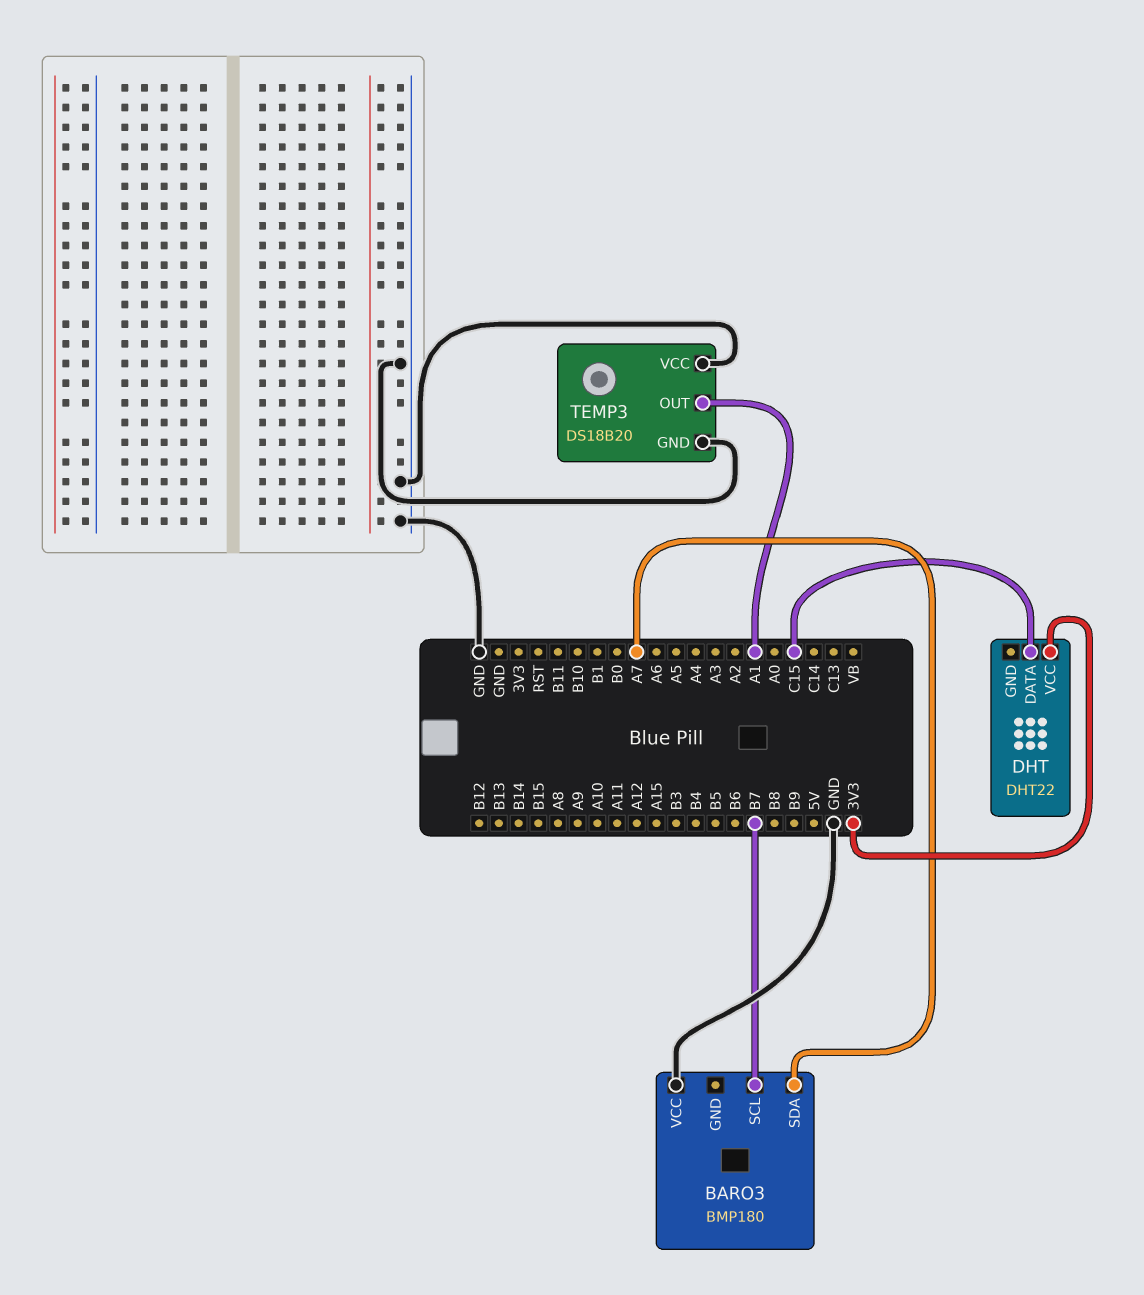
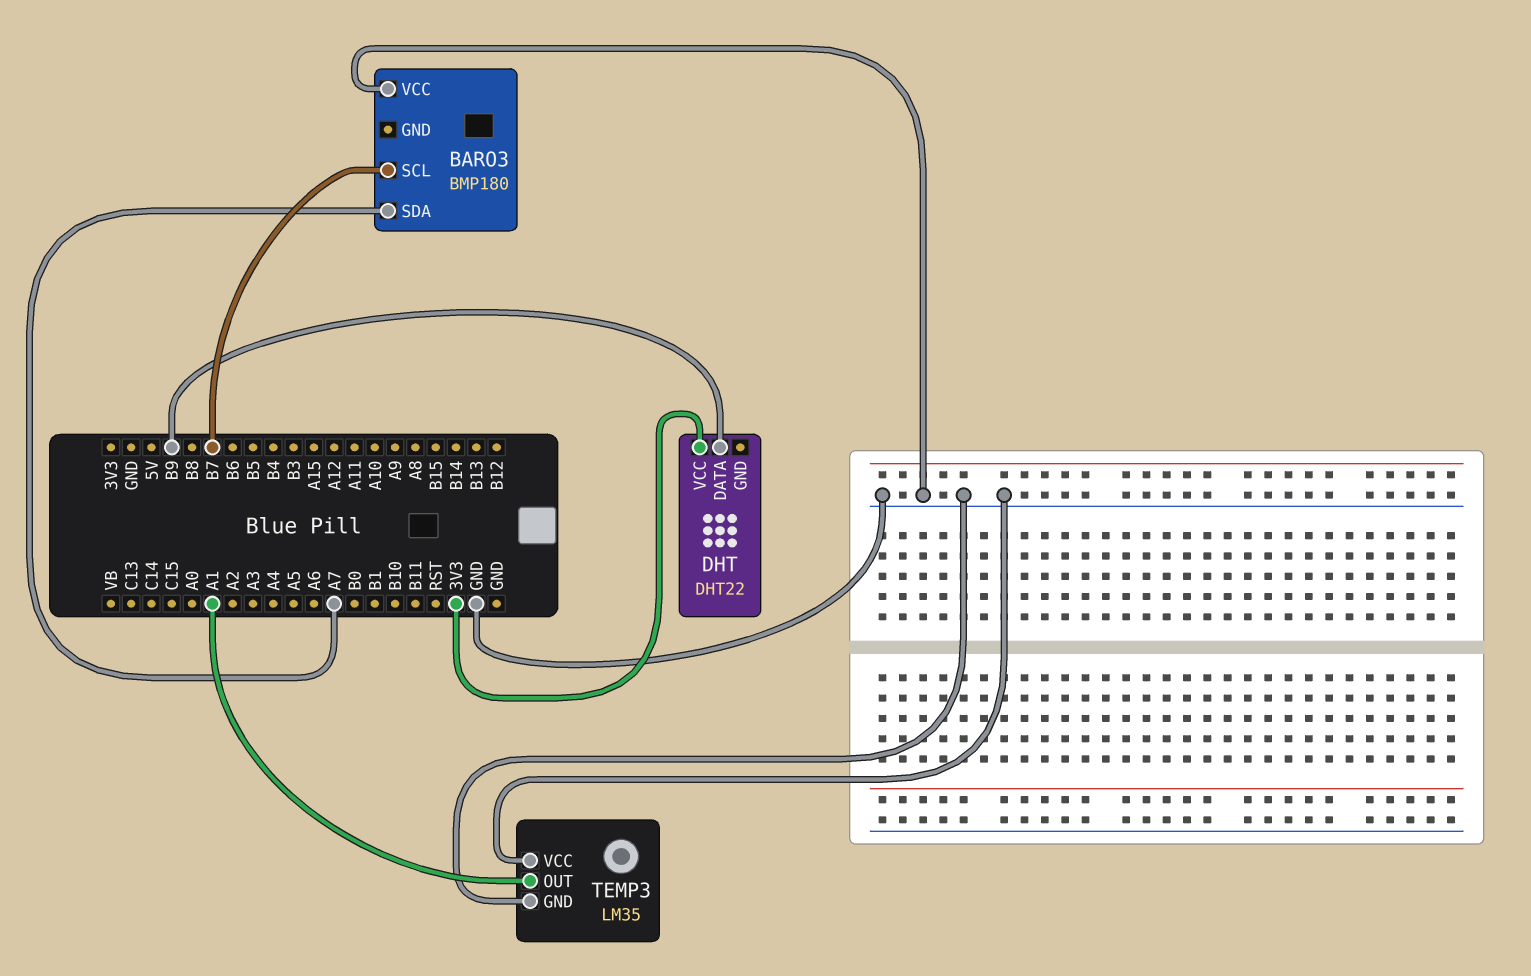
DHT pin DATA: C15 -> B9
TEMP3: DS18B20 -> LM35

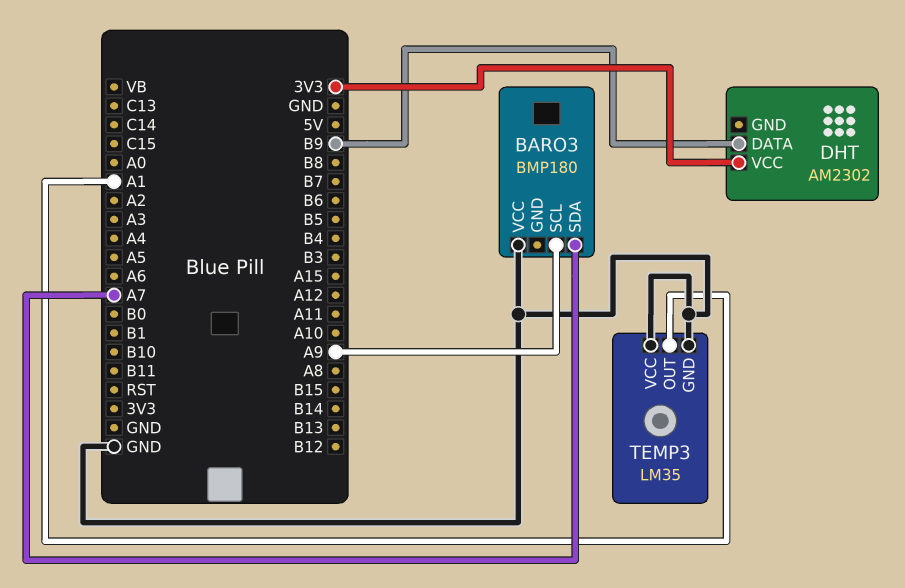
BARO3 pin SCL: B7 -> A9
DHT: DHT22 -> AM2302

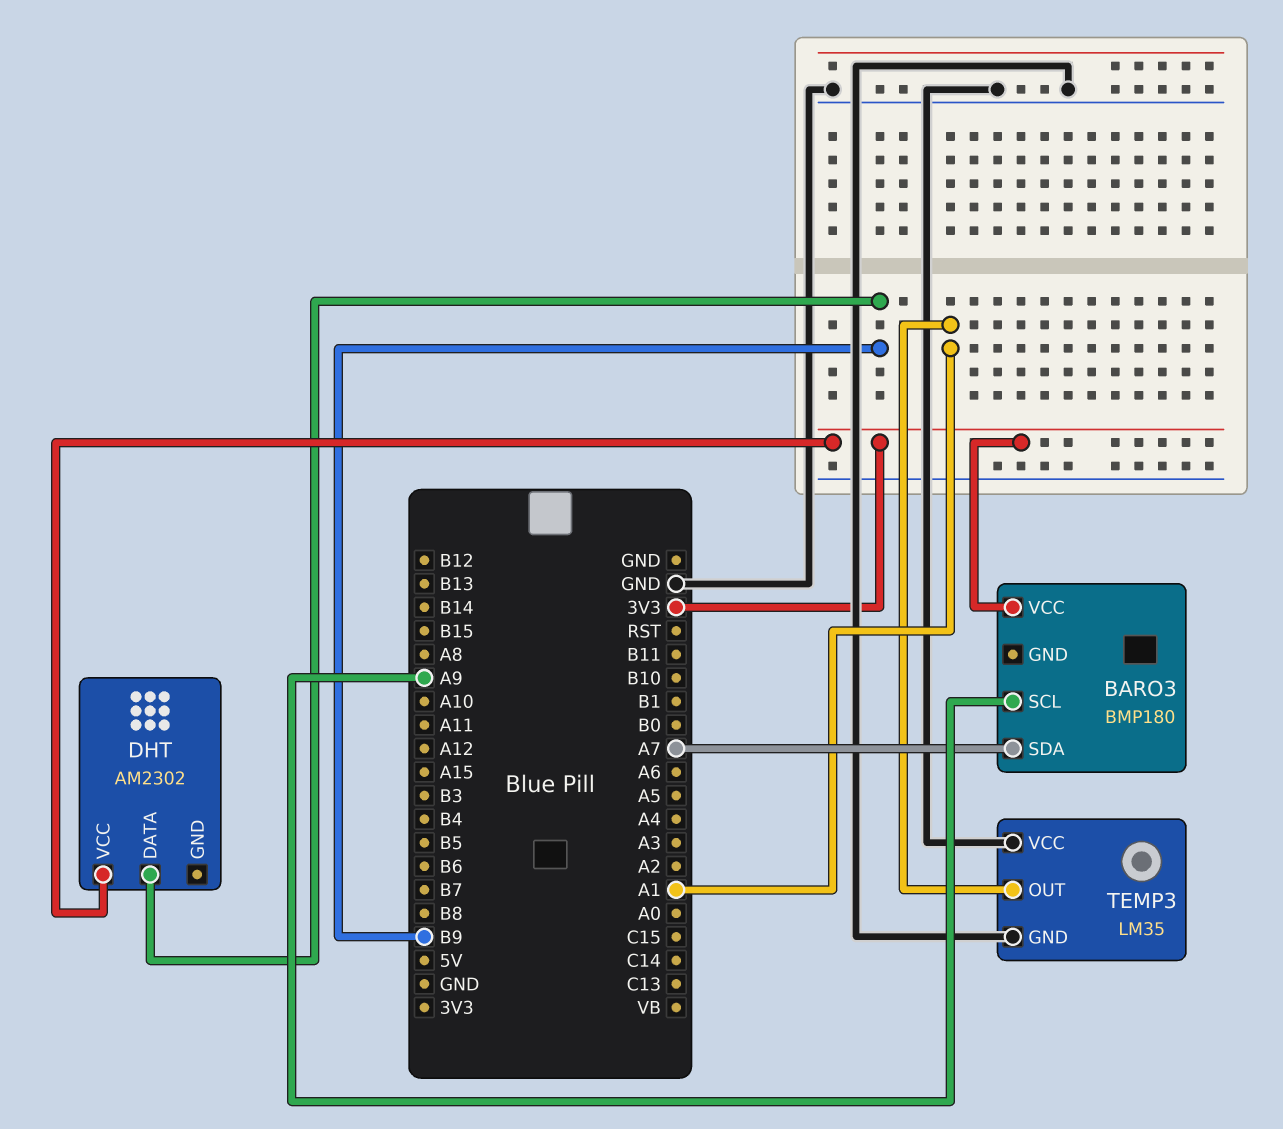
BARO3 pin VCC: GND -> 3V3

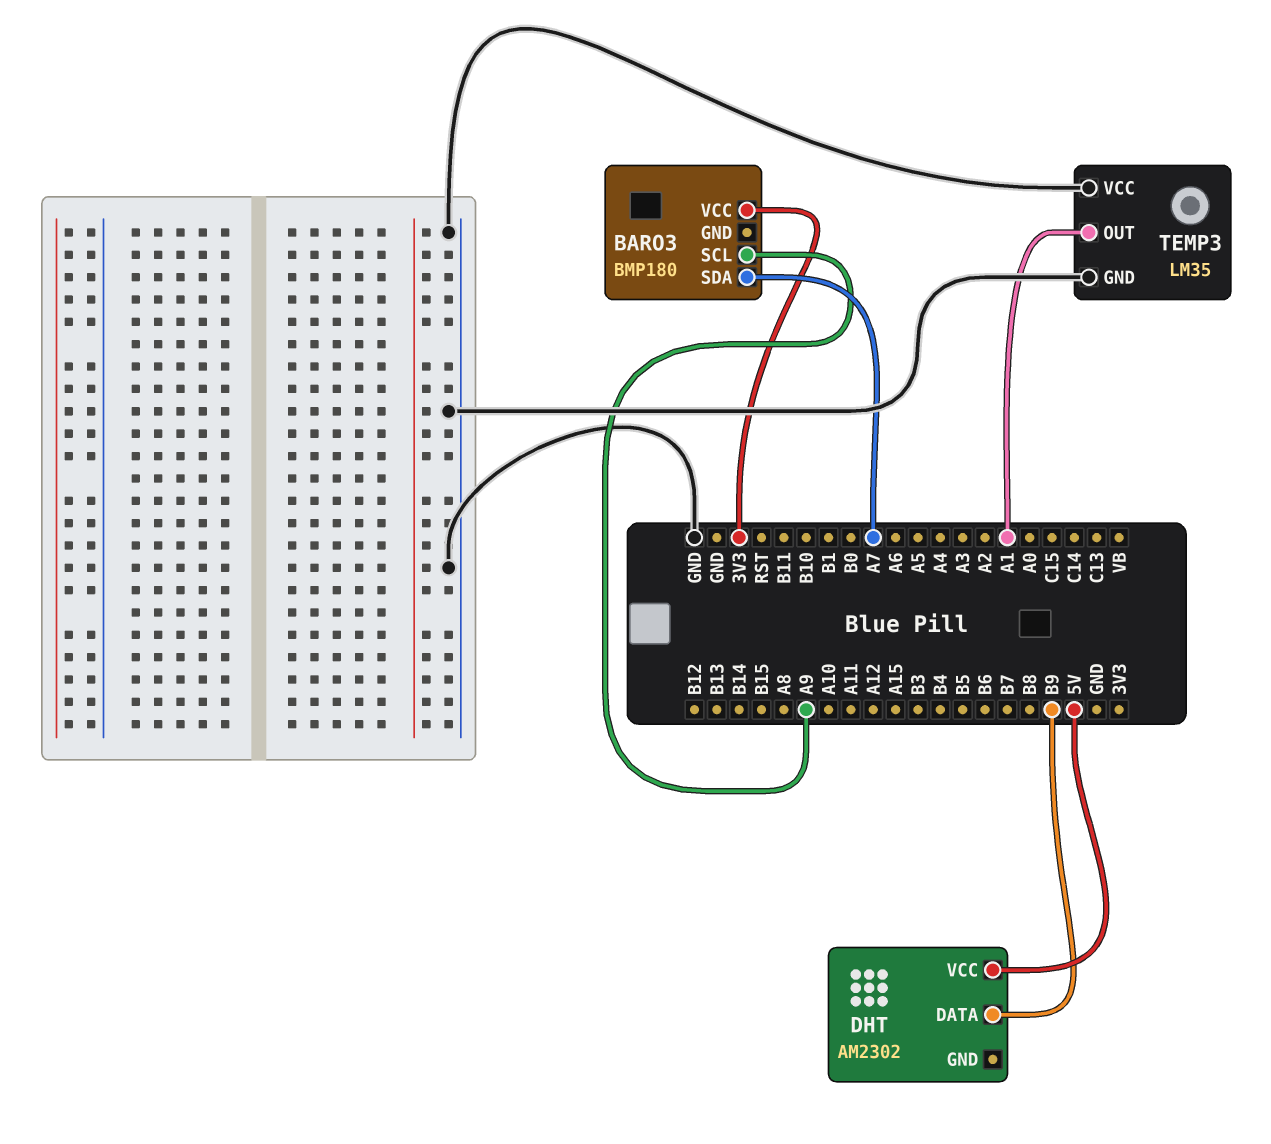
DHT pin VCC: 3V3 -> 5V

